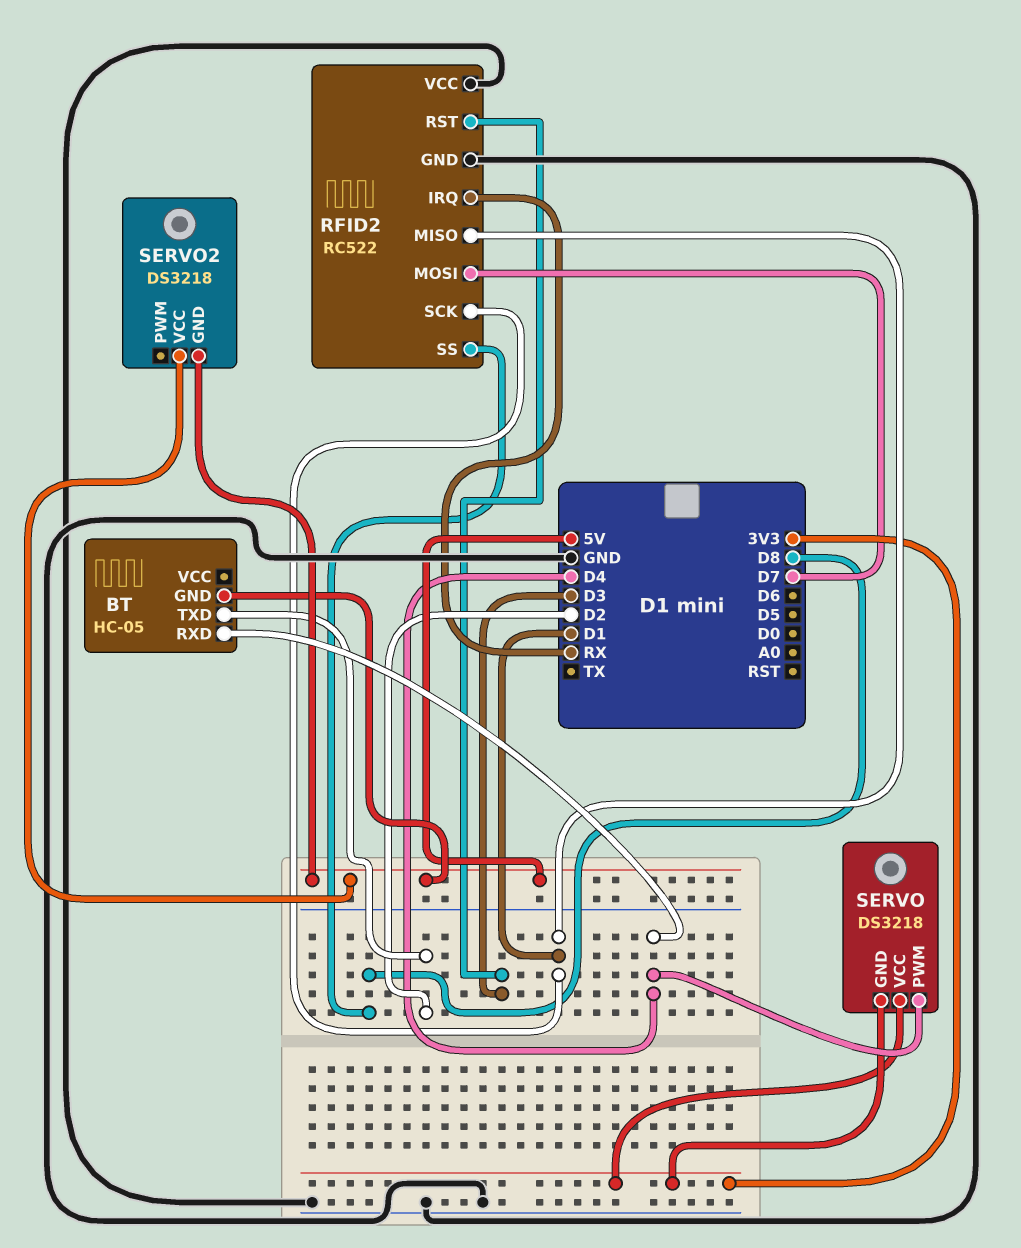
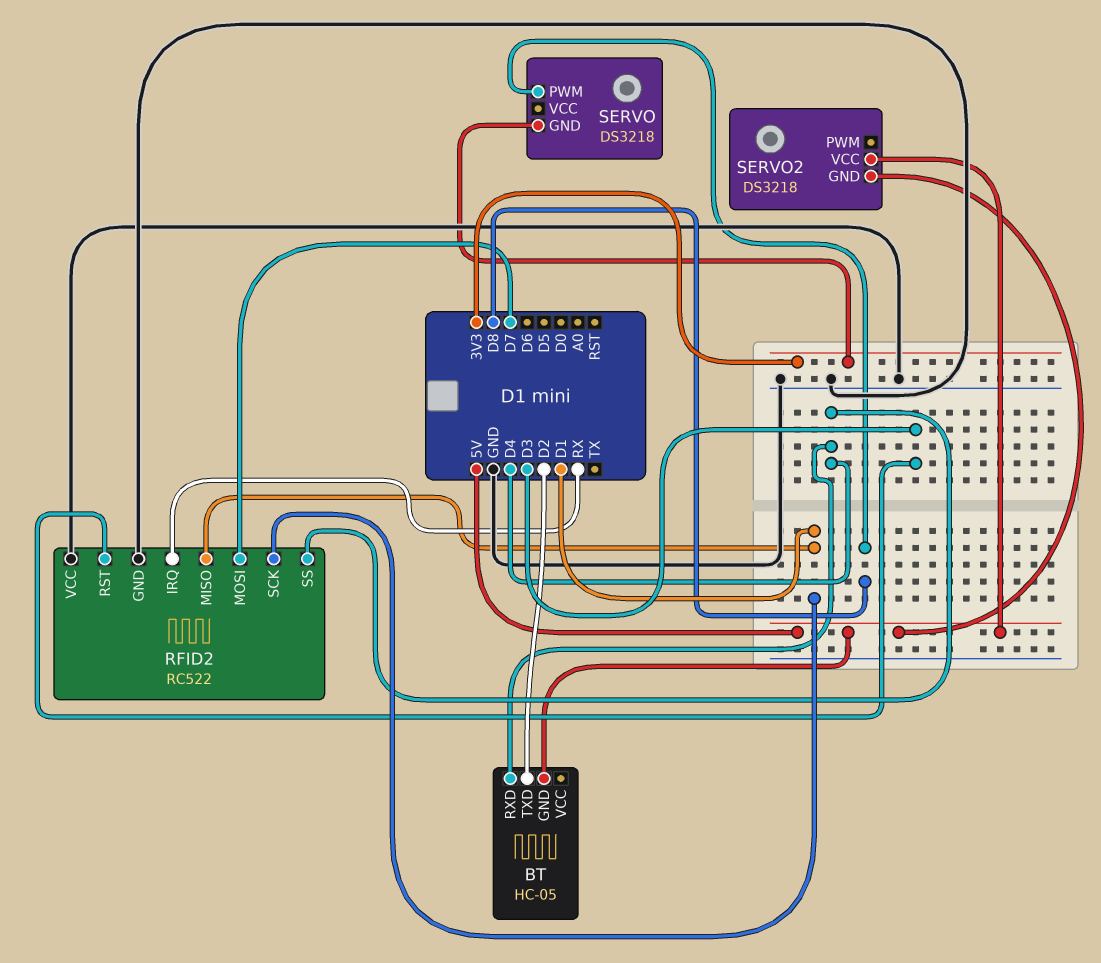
RFID2 pin SS: D8 -> D4
SERVO pin PWM: D4 -> D8
SERVO pin VCC: 3V3 -> none

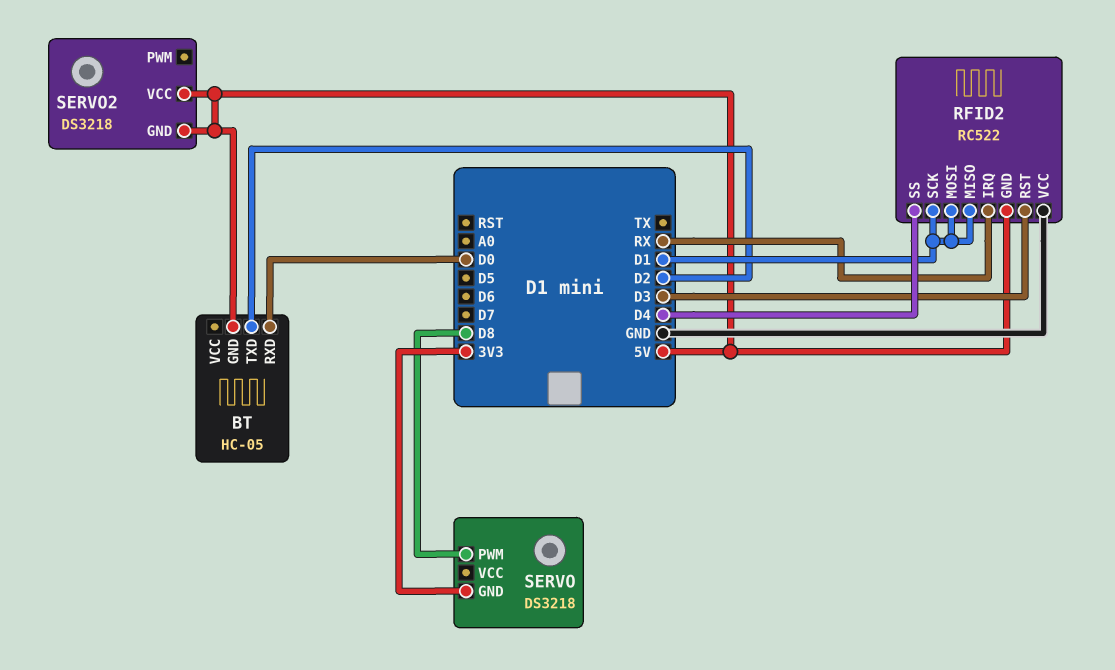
BT pin RXD: D4 -> D0
RFID2 pin GND: GND -> 5V
RFID2 pin MOSI: D7 -> D1

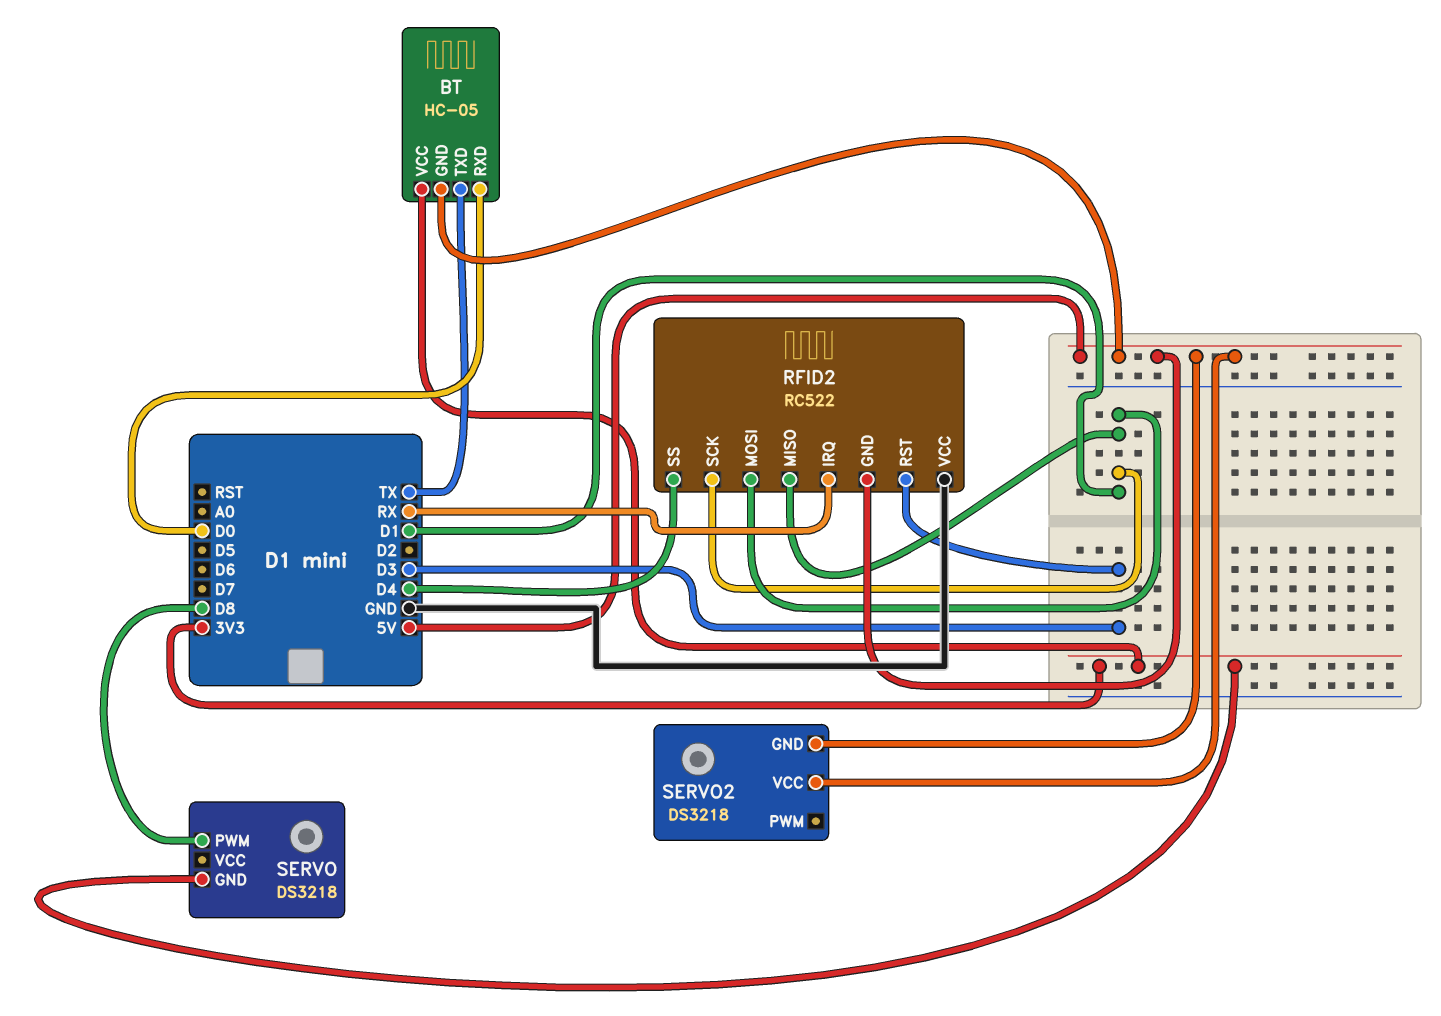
BT pin TXD: D2 -> TX
BT pin VCC: none -> 3V3

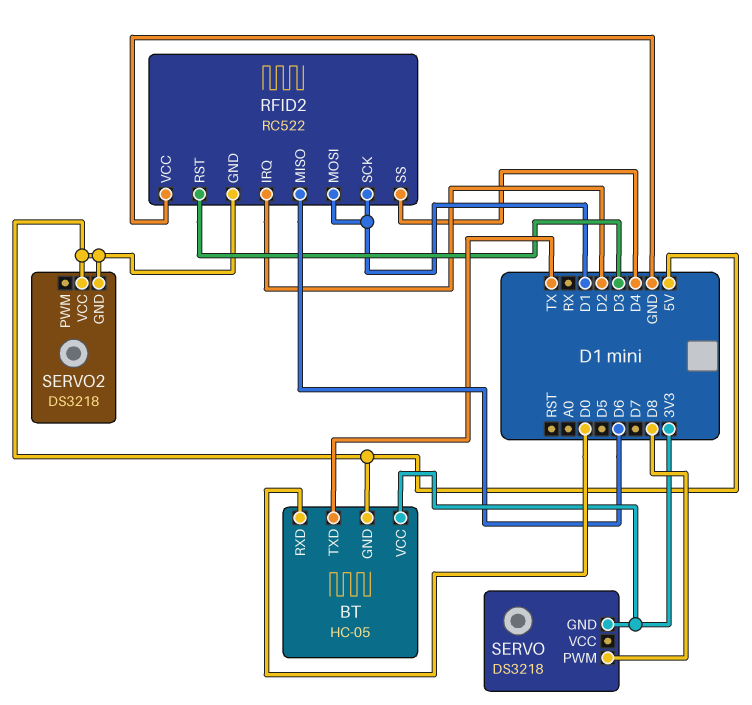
RFID2 pin IRQ: RX -> D2
RFID2 pin MISO: D1 -> D6

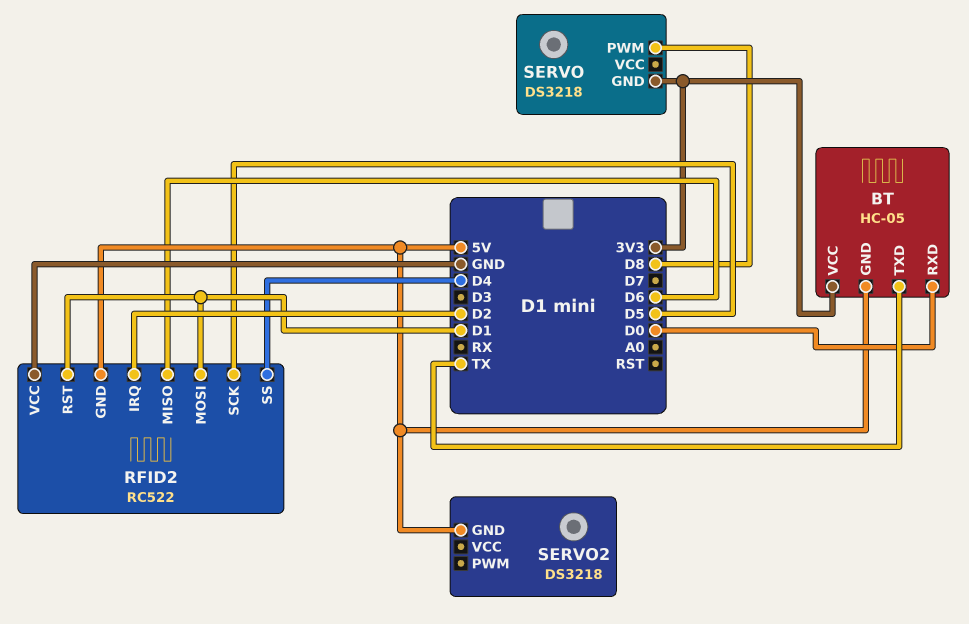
RFID2 pin RST: D3 -> D1
RFID2 pin SCK: D1 -> D5
SERVO2 pin VCC: 5V -> none

